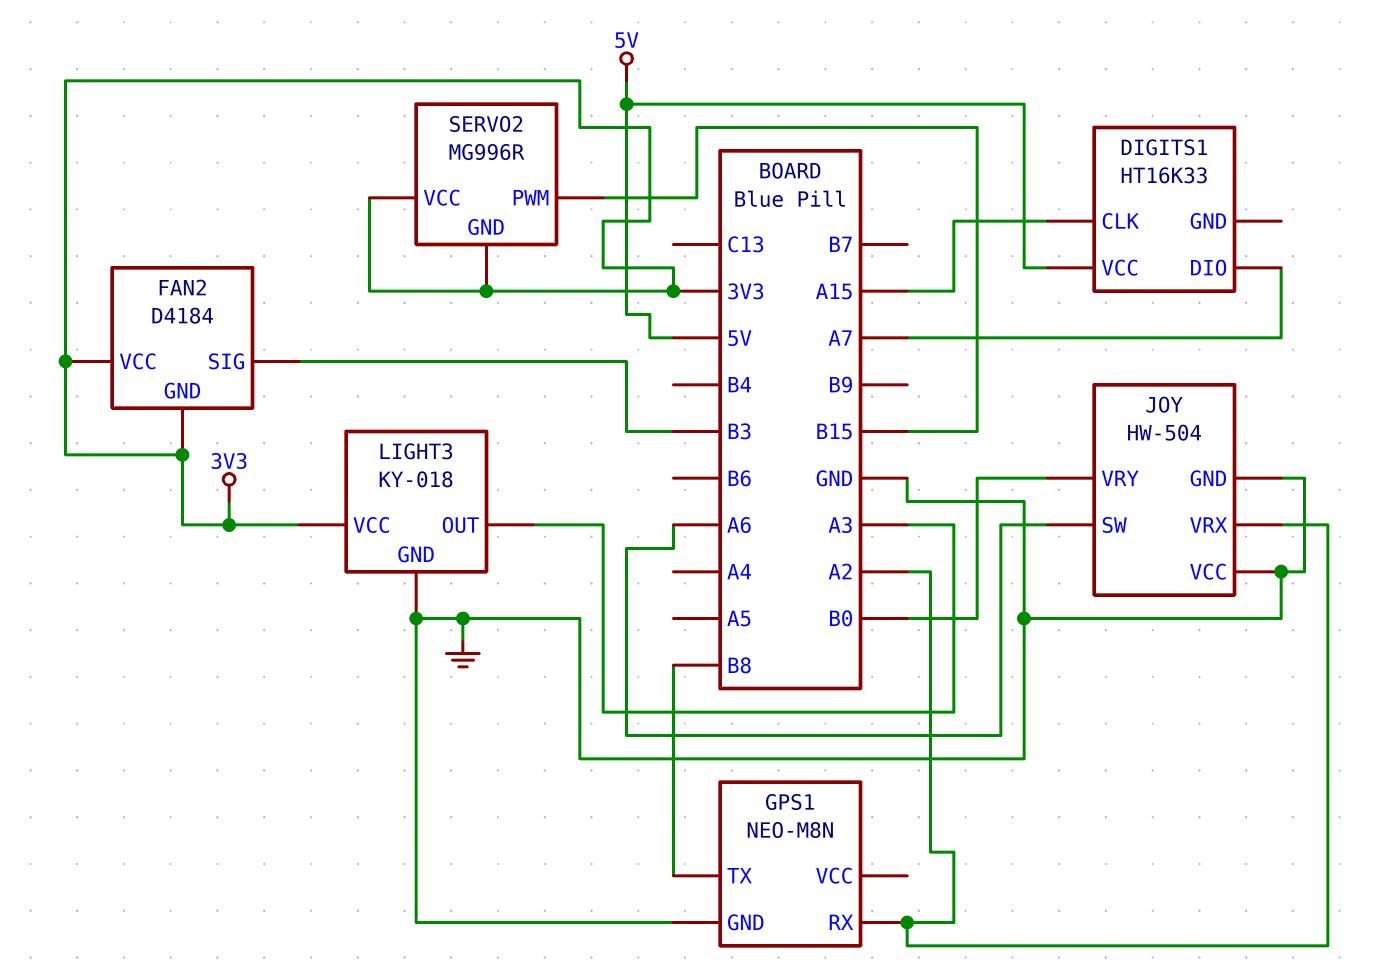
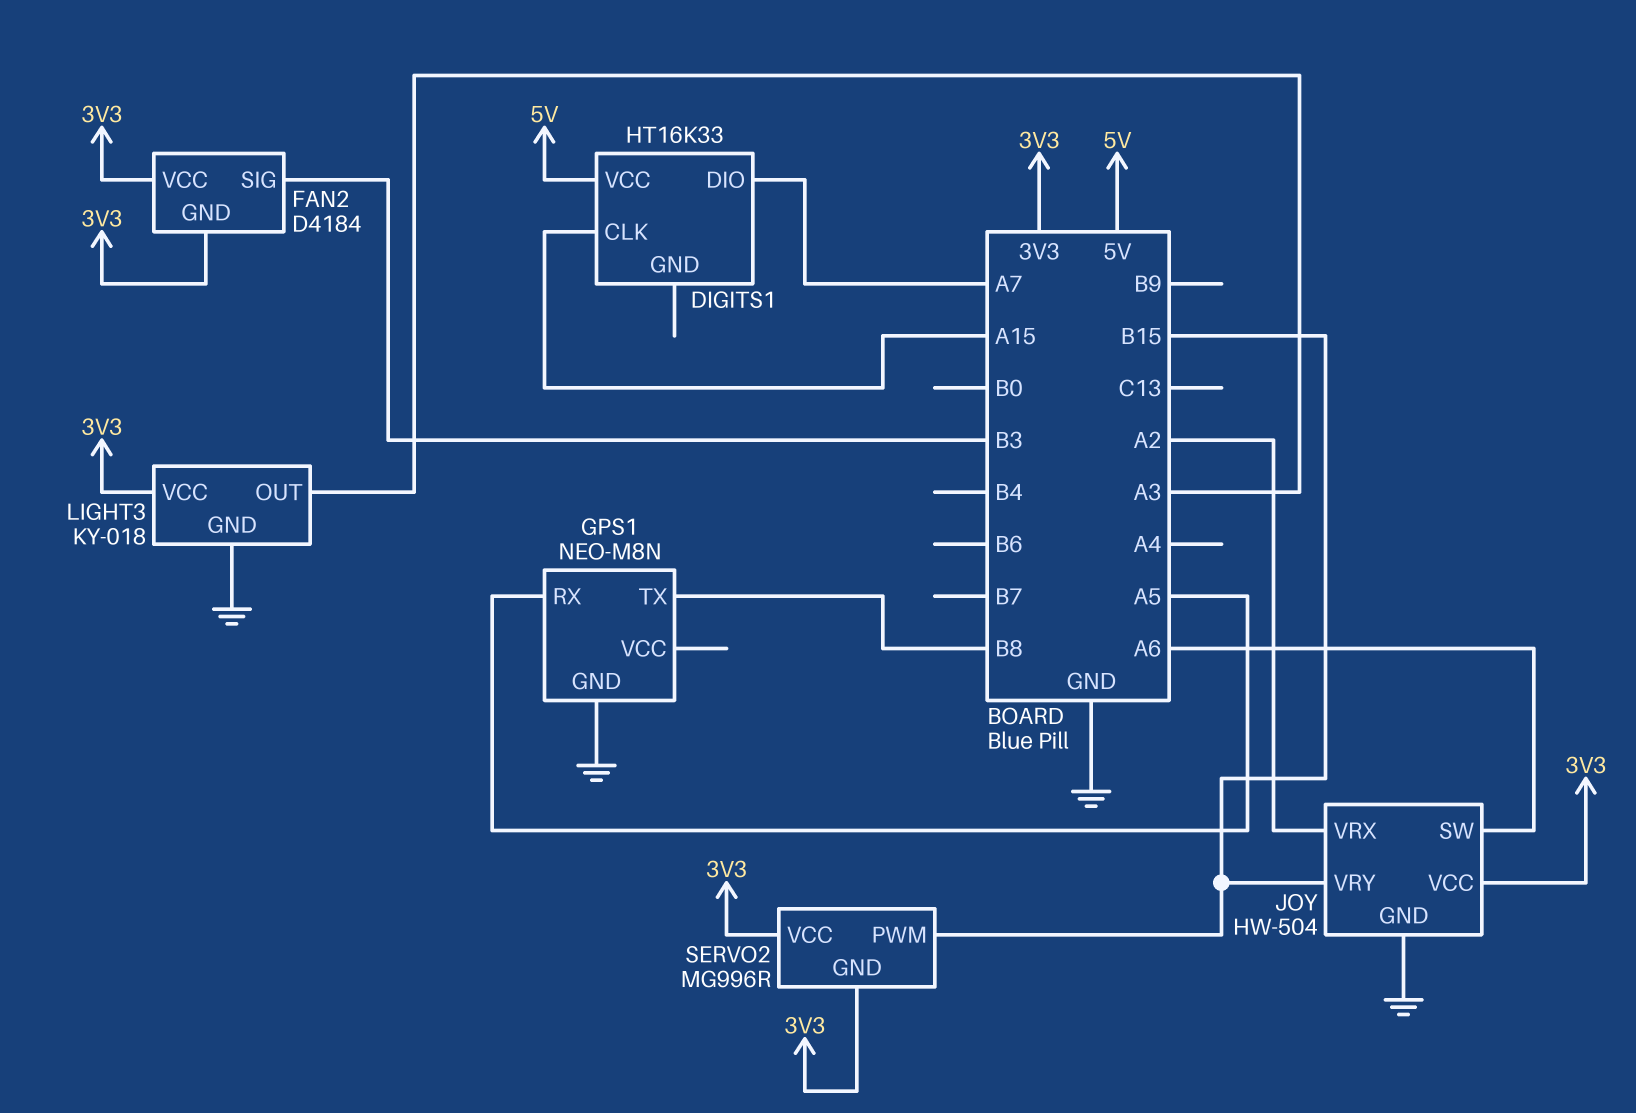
GPS1 pin RX: A2 -> A5
JOY pin VCC: GND -> 3V3
JOY pin VRY: B0 -> B15

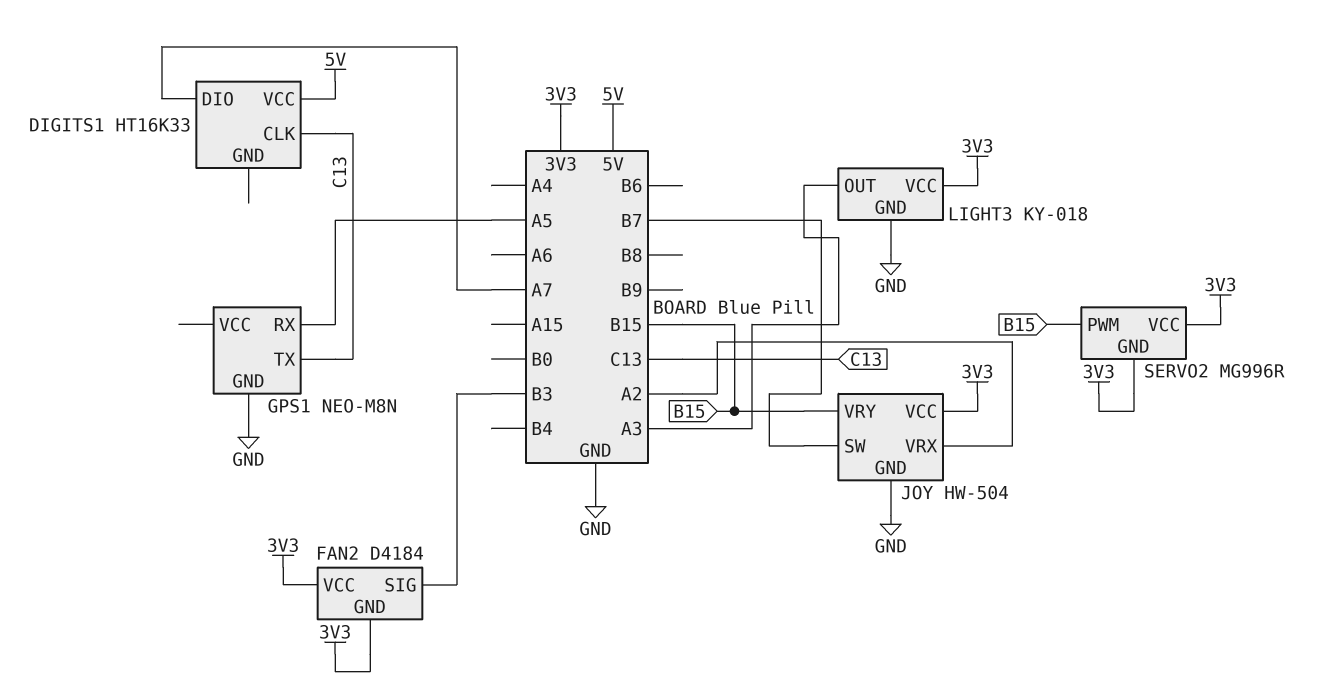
DIGITS1 pin CLK: A15 -> C13
GPS1 pin TX: B8 -> C13
JOY pin SW: A6 -> B7

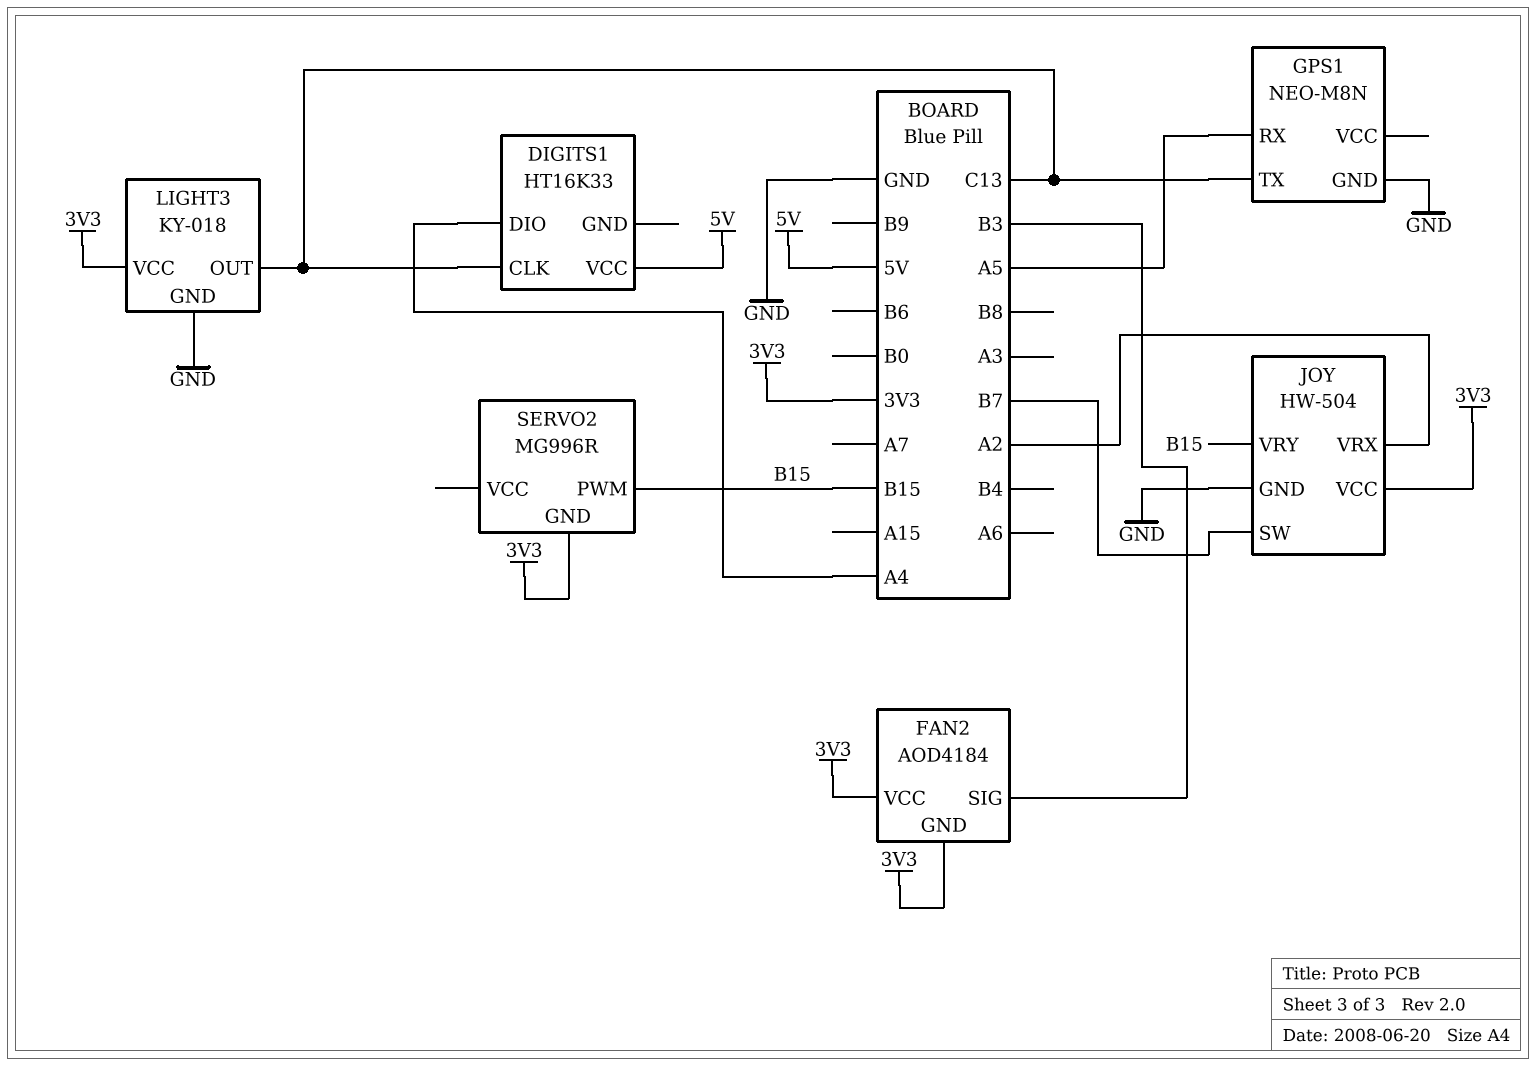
DIGITS1 pin DIO: A7 -> A4
FAN2: D4184 -> AOD4184
LIGHT3 pin OUT: A3 -> C13
SERVO2 pin VCC: 3V3 -> none

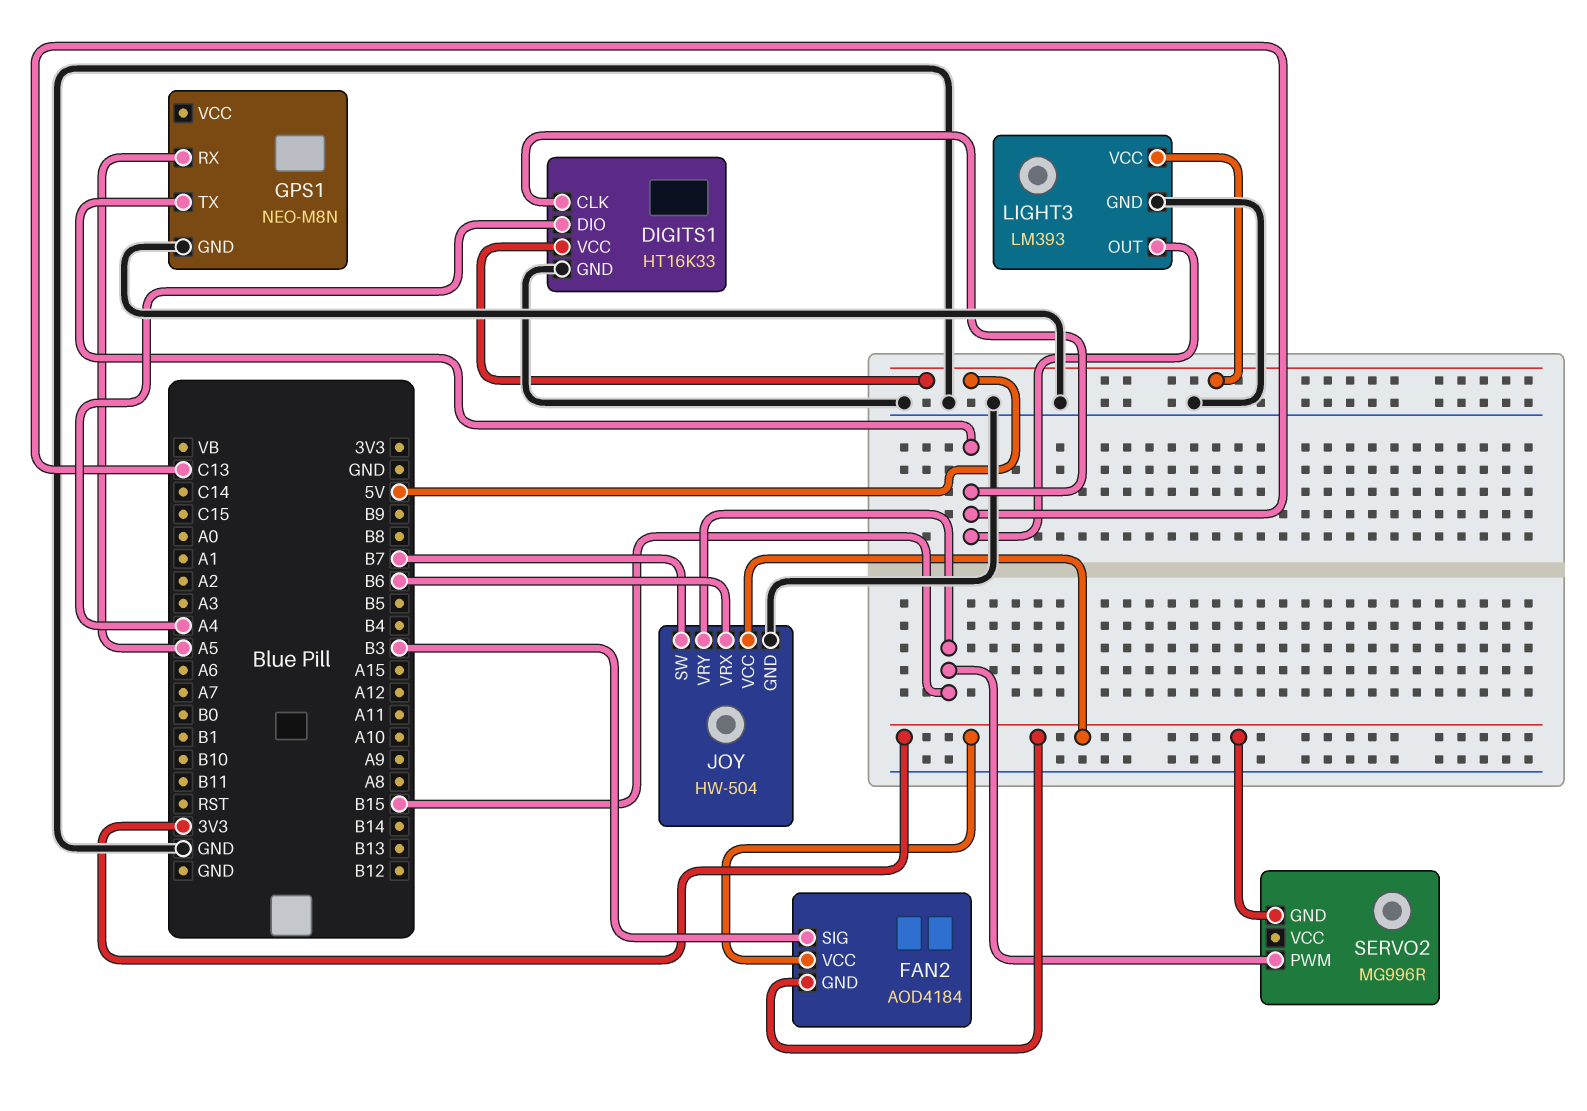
DIGITS1 pin GND: none -> GND
JOY pin VRX: A2 -> B6
LIGHT3: KY-018 -> LM393
LIGHT3 pin VCC: 3V3 -> 5V

